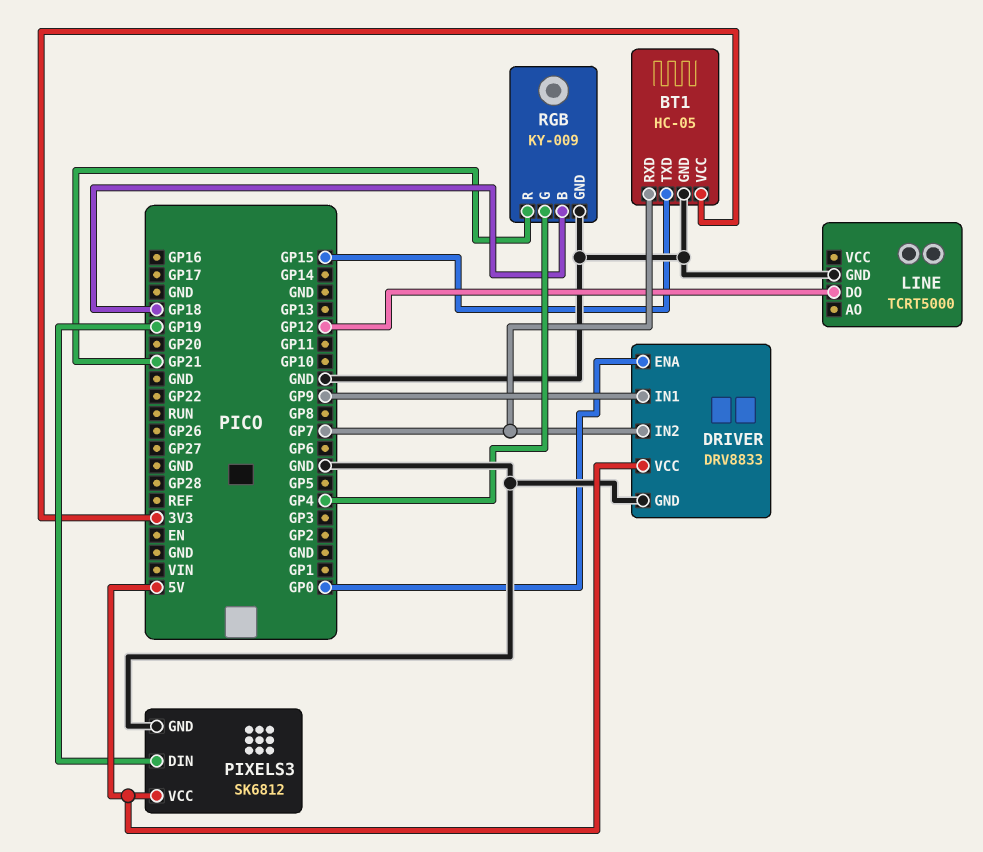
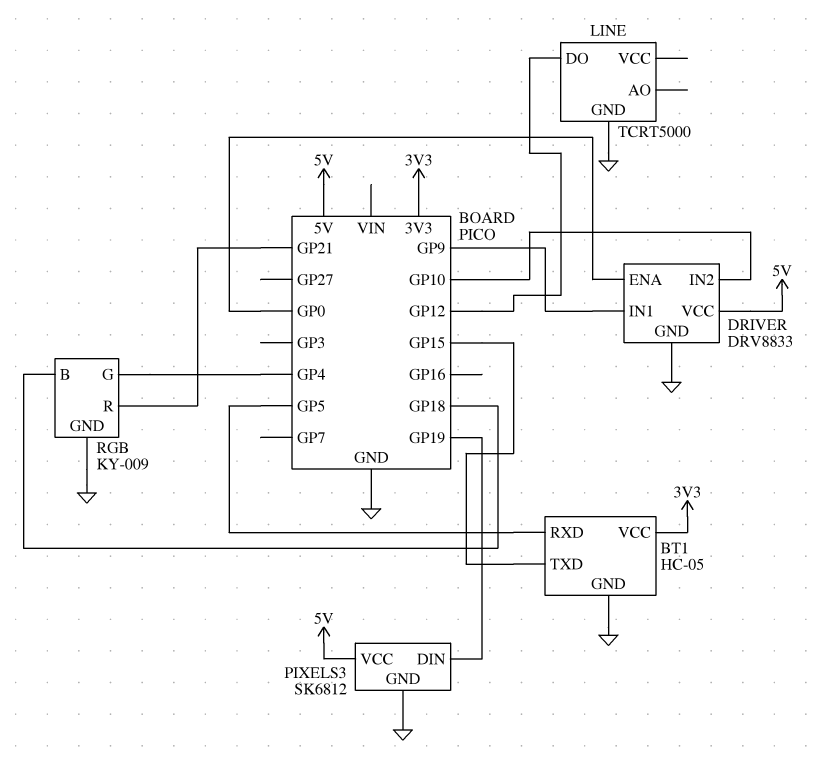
BT1 pin RXD: GP7 -> GP5
DRIVER pin IN2: GP7 -> GP10

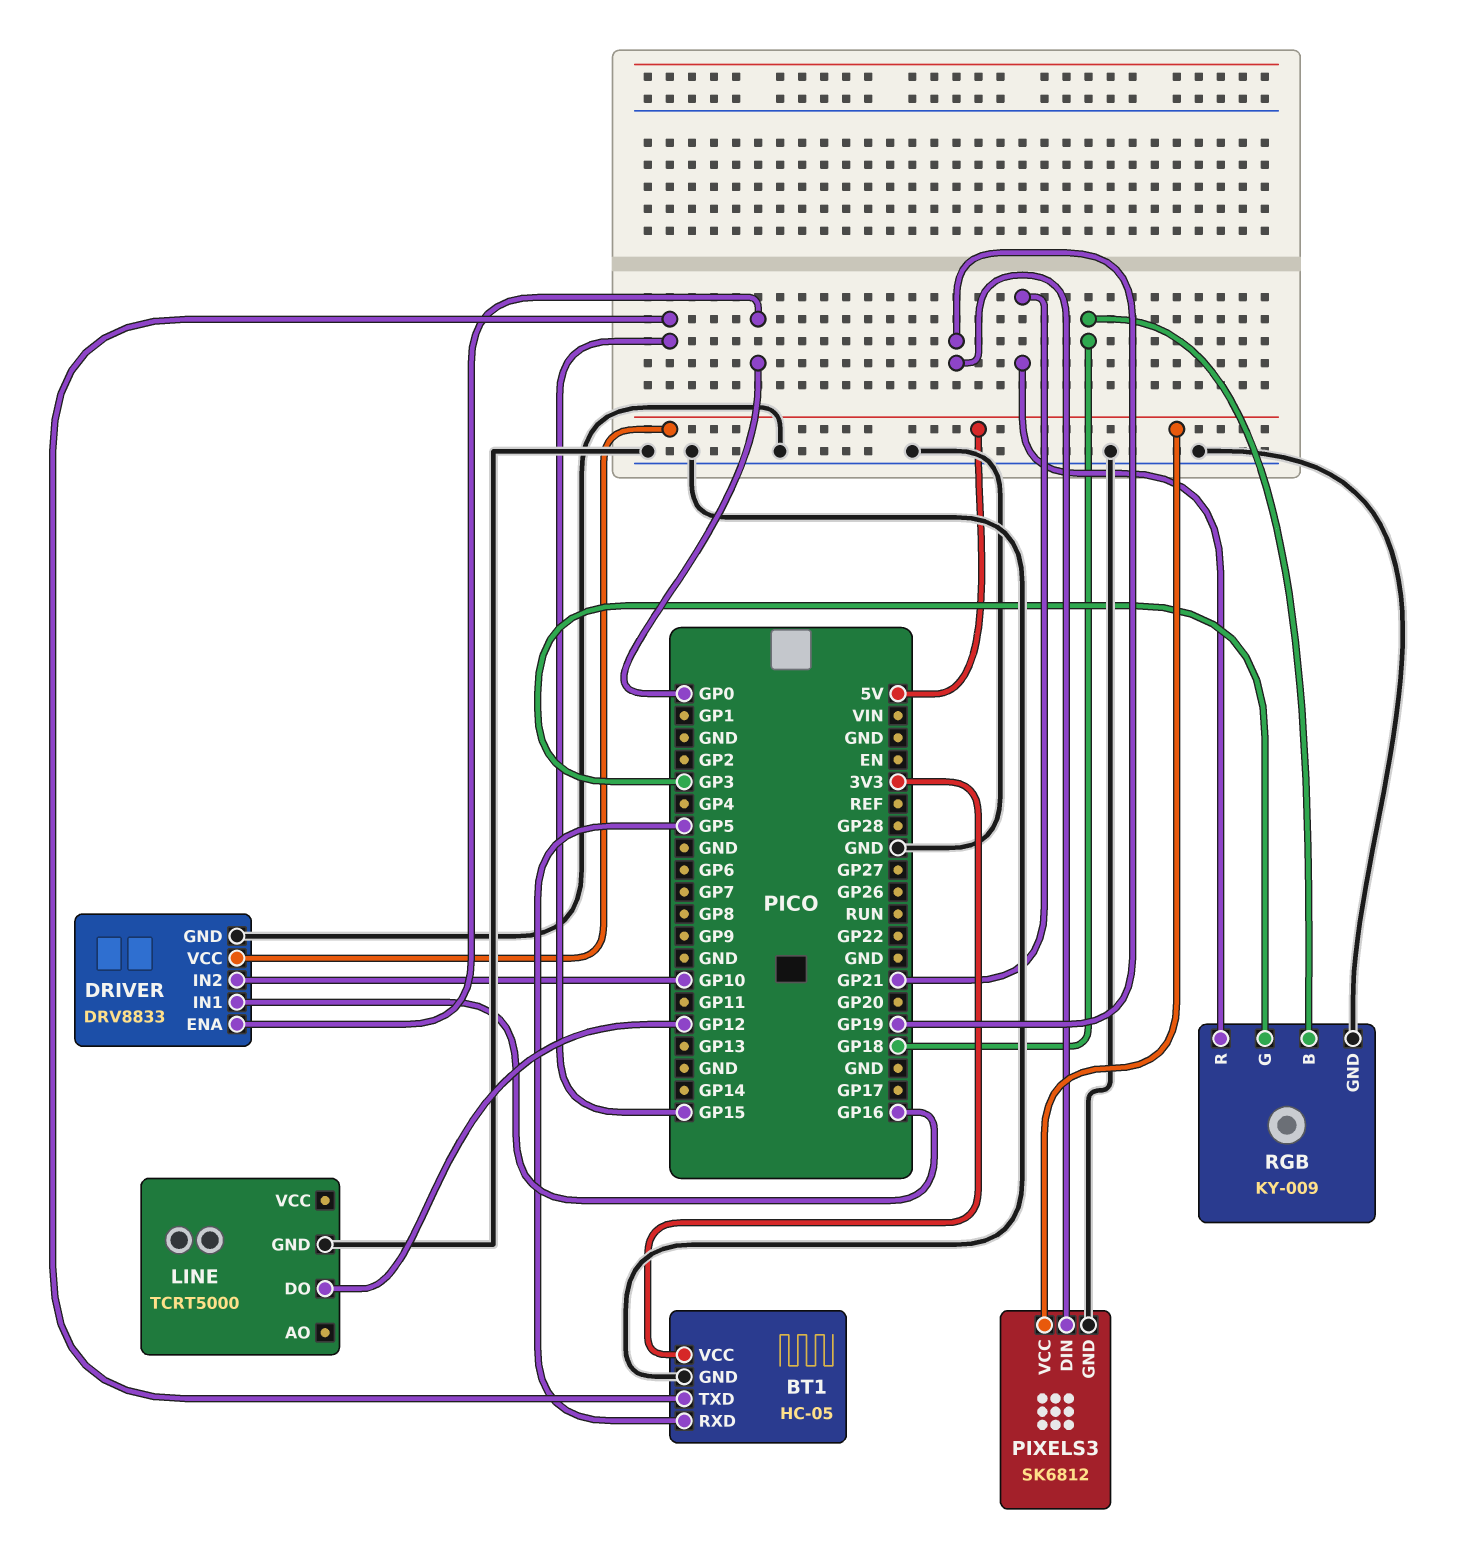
DRIVER pin IN1: GP9 -> GP16
RGB pin G: GP4 -> GP3

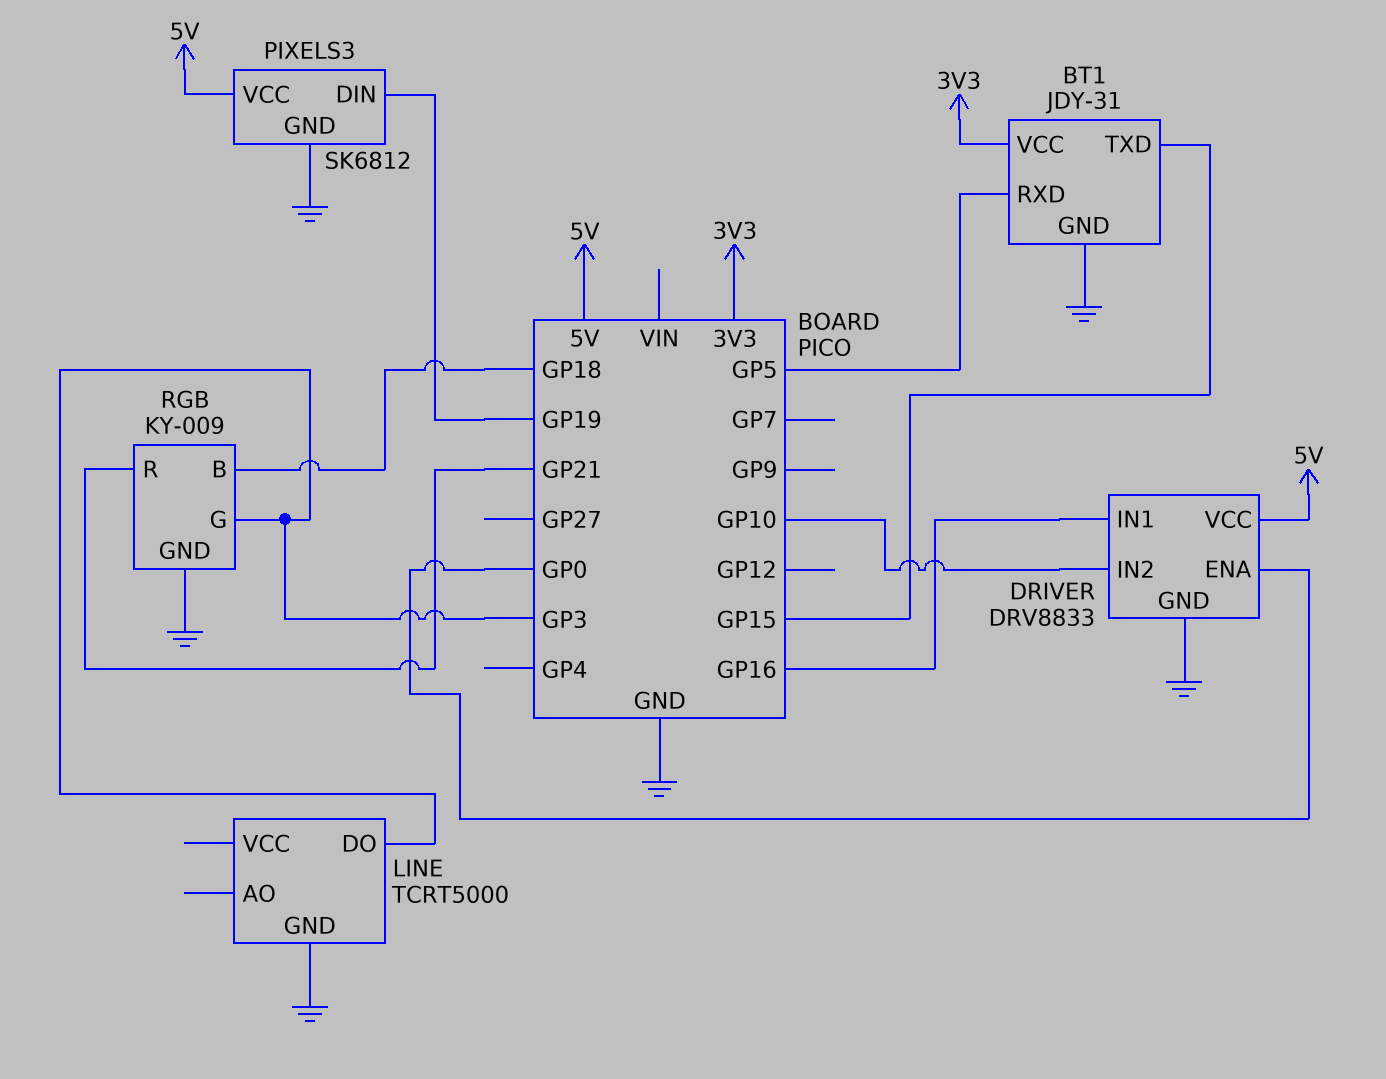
BT1: HC-05 -> JDY-31
LINE pin DO: GP12 -> GP3

